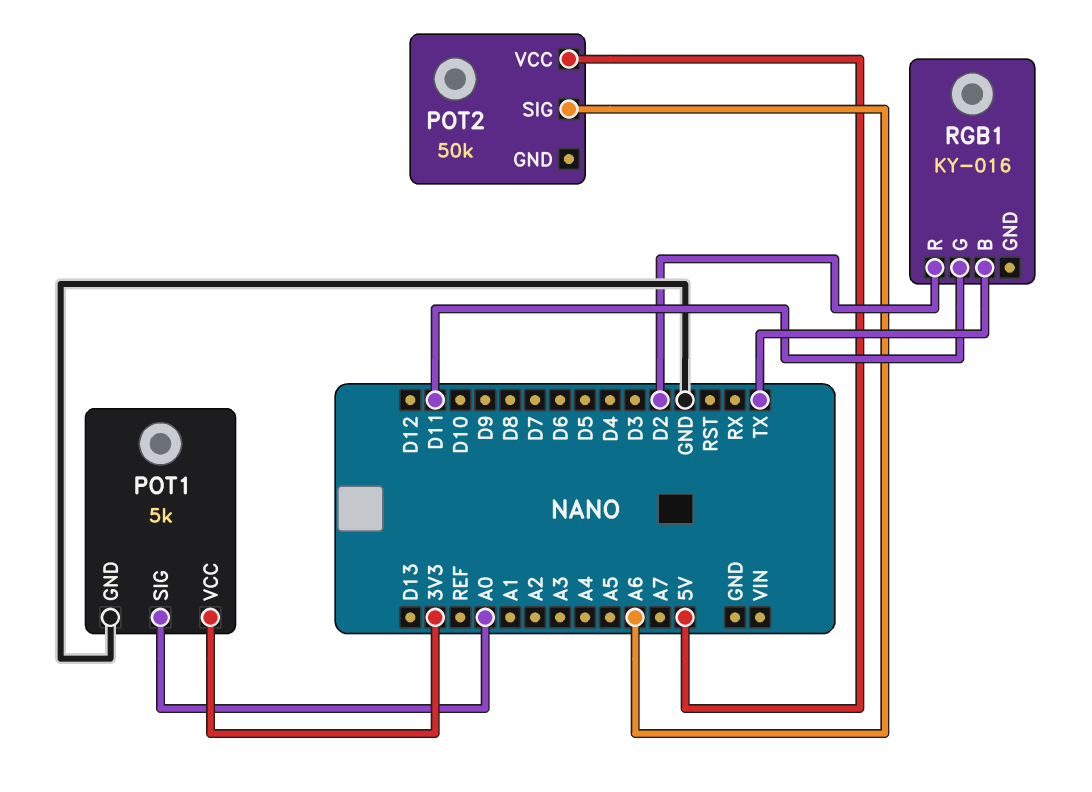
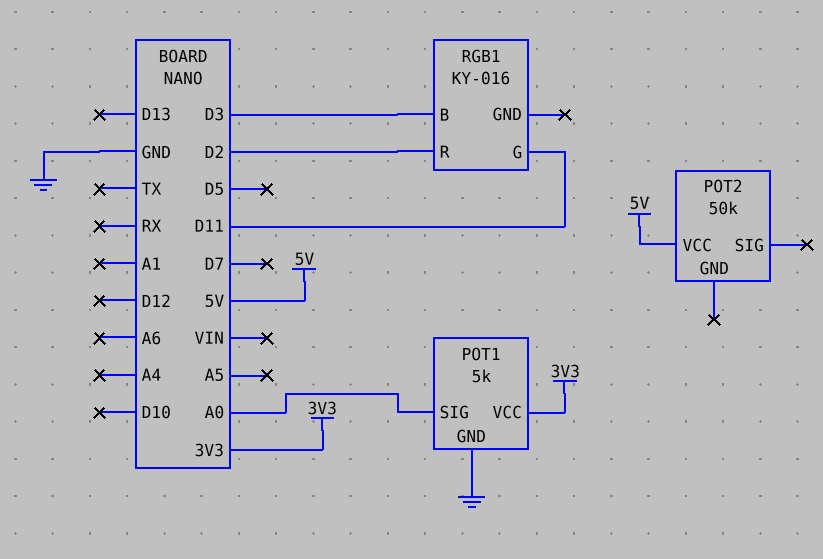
POT2 pin SIG: A6 -> none
RGB1 pin B: TX -> D3

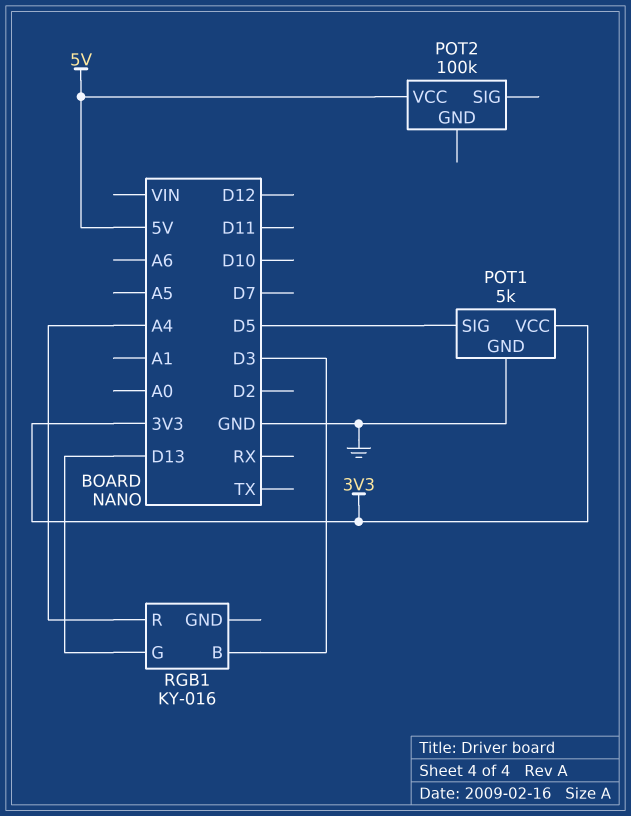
POT1 pin SIG: A0 -> D5
POT2: 50k -> 100k
RGB1 pin G: D11 -> D13
RGB1 pin R: D2 -> A4

